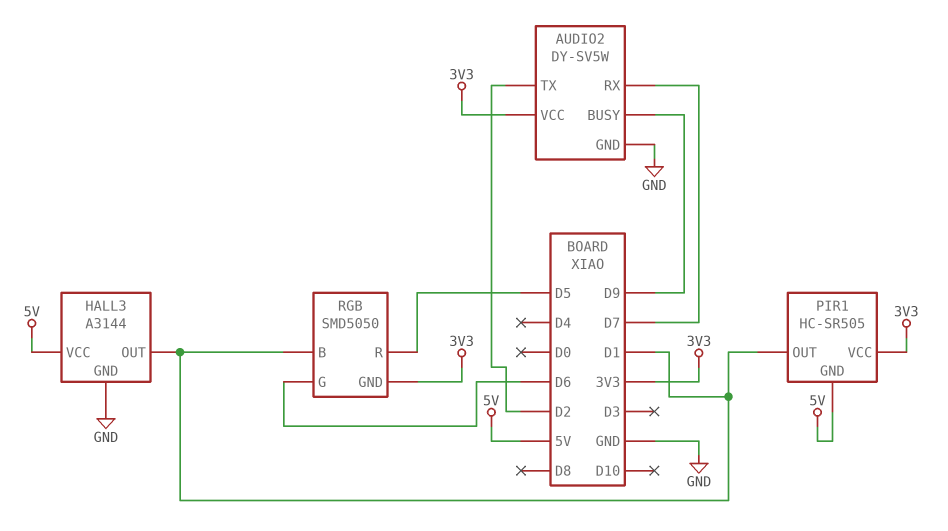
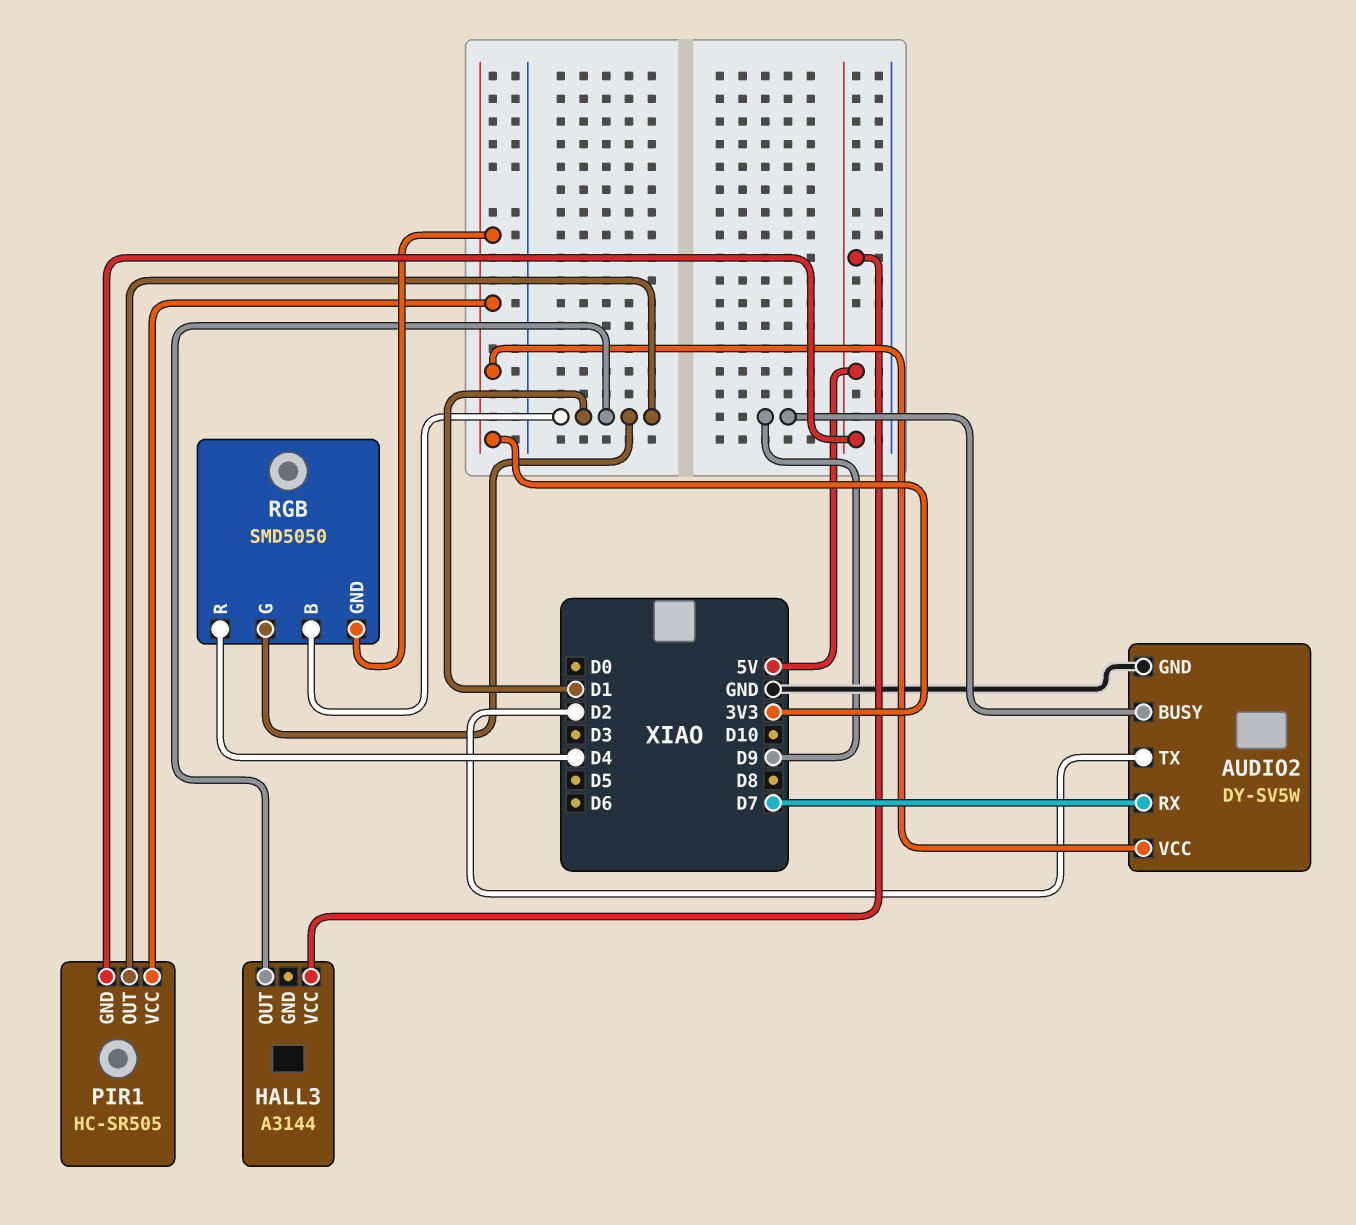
HALL3 pin GND: GND -> none
RGB pin G: D6 -> D1
RGB pin R: D5 -> D4

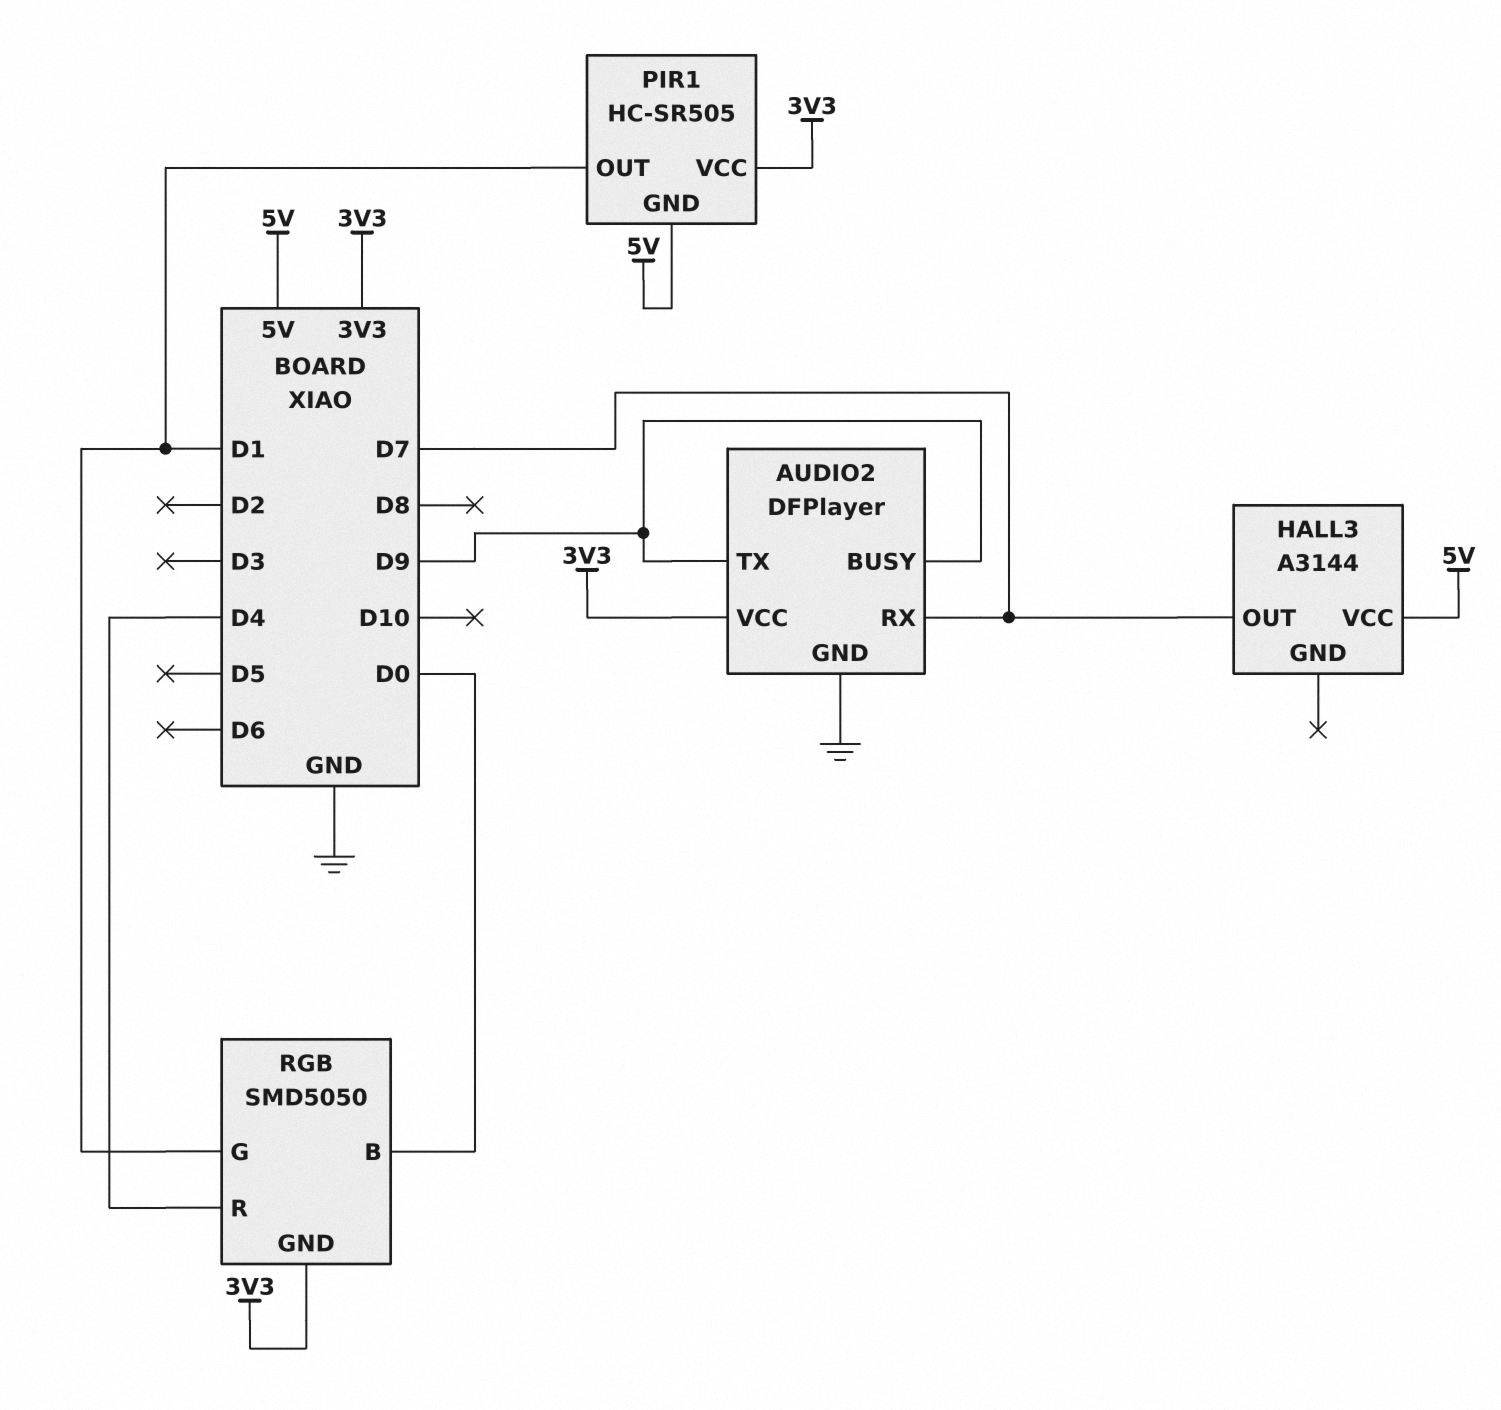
AUDIO2: DY-SV5W -> DFPlayer
AUDIO2 pin TX: D2 -> D9
HALL3 pin OUT: D1 -> D7
RGB pin B: D1 -> D0

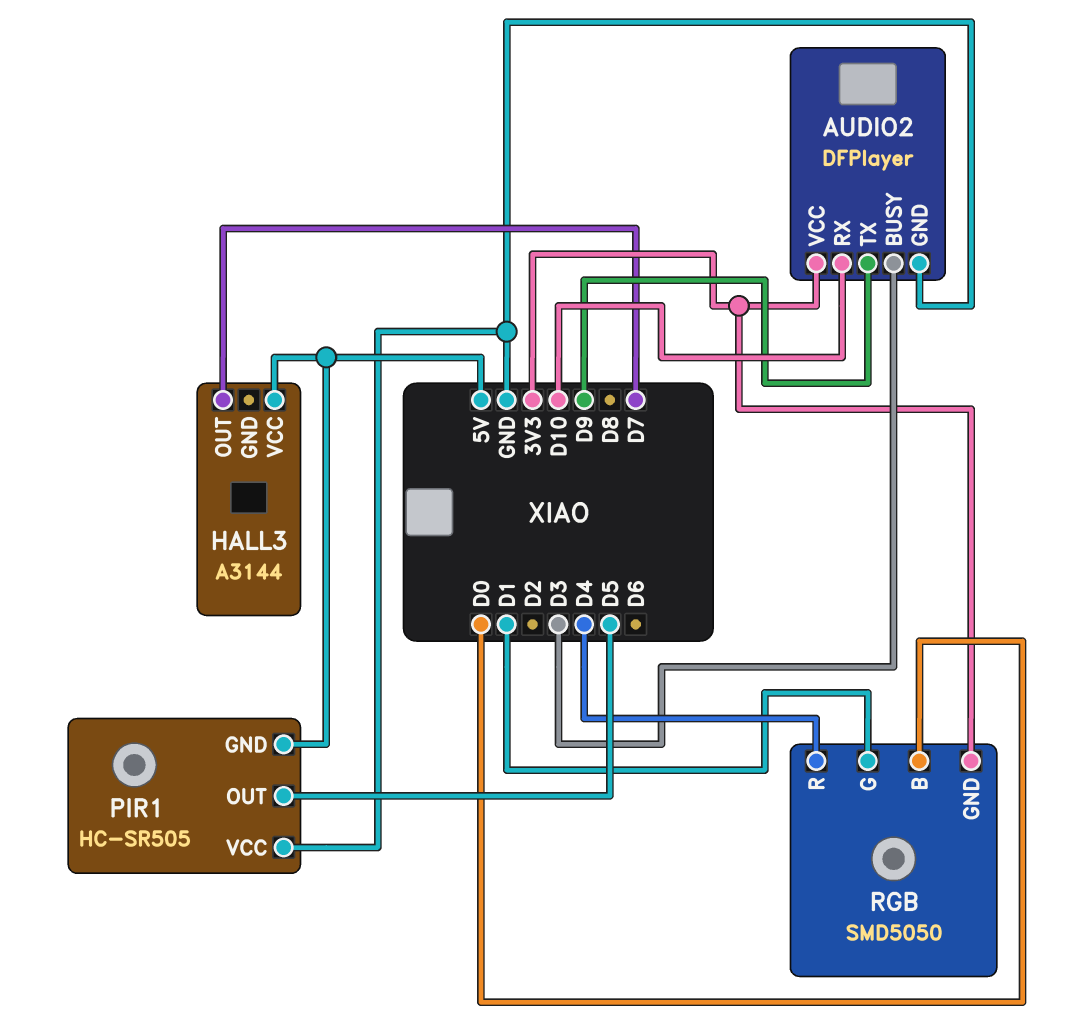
AUDIO2 pin BUSY: D9 -> D3
AUDIO2 pin RX: D7 -> D10
PIR1 pin OUT: D1 -> D5
PIR1 pin VCC: 3V3 -> GND

